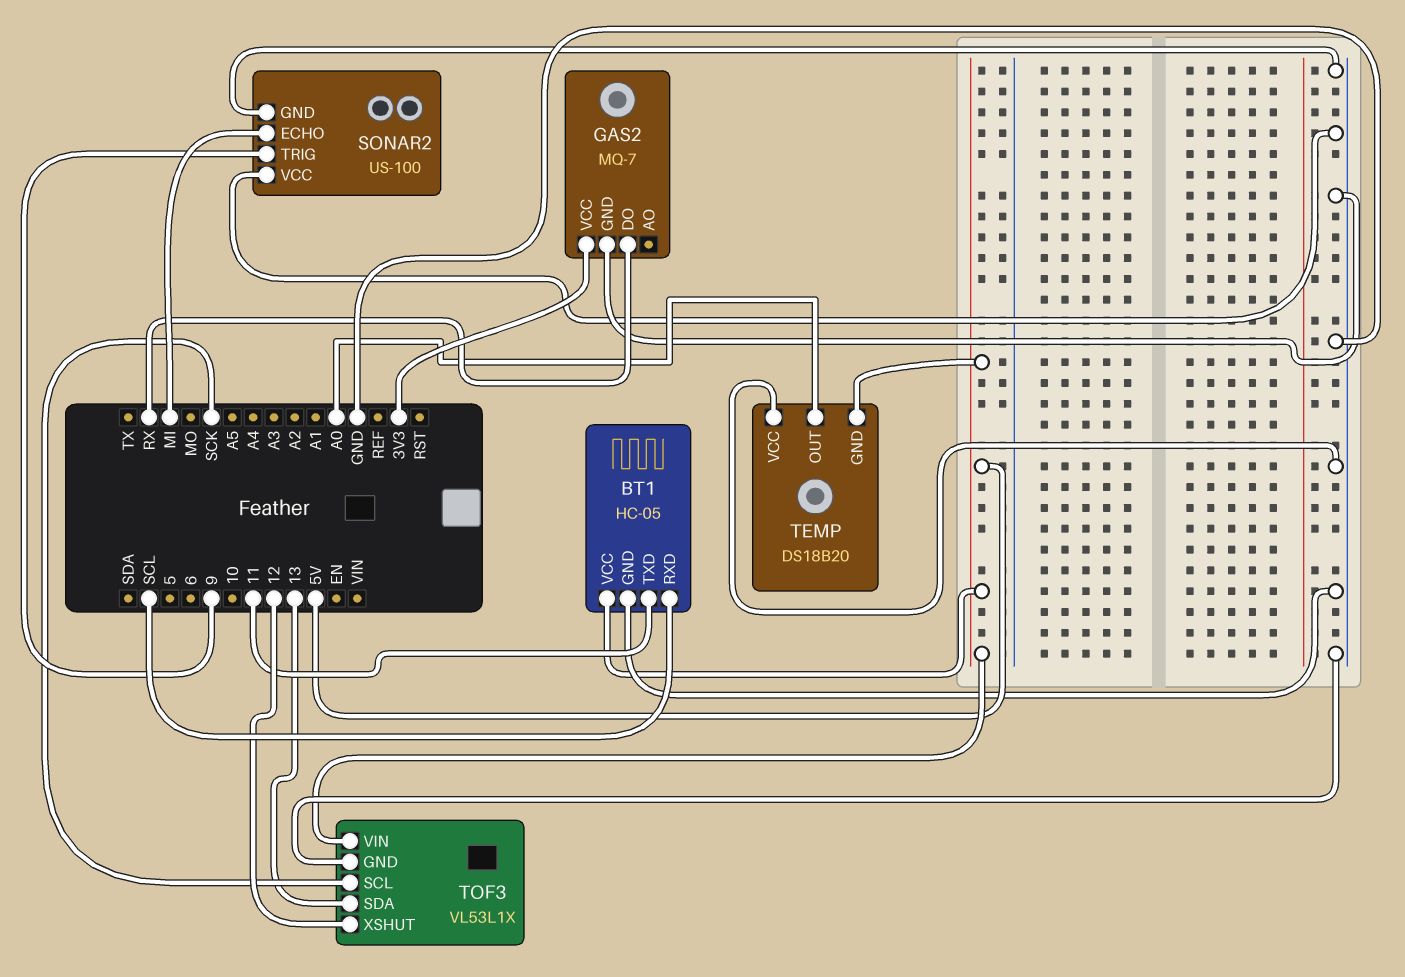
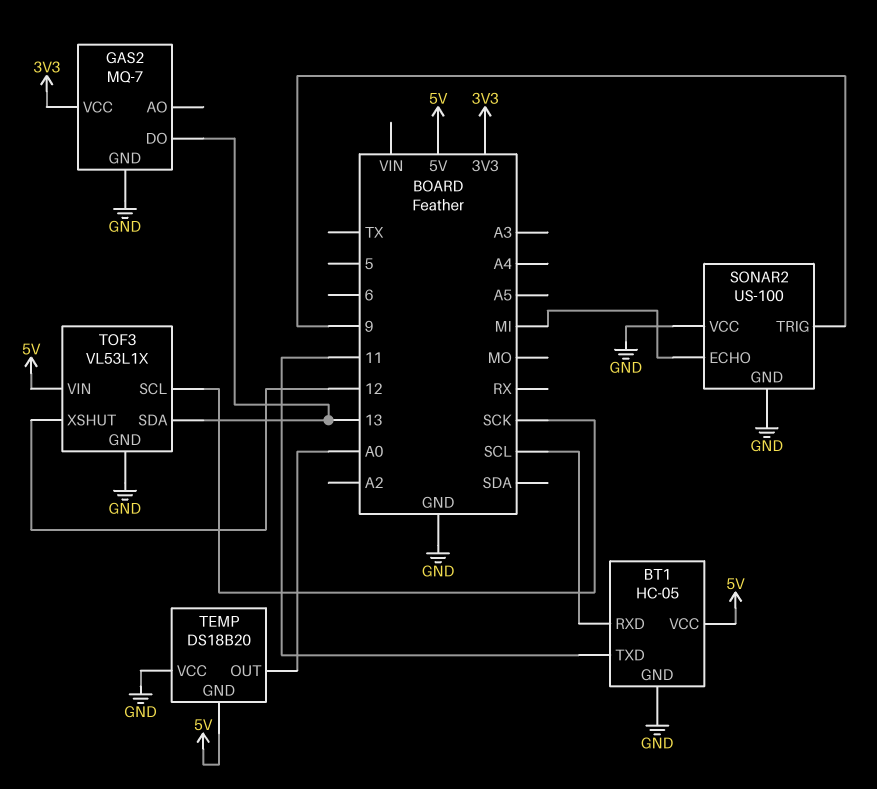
GAS2 pin DO: RX -> 13

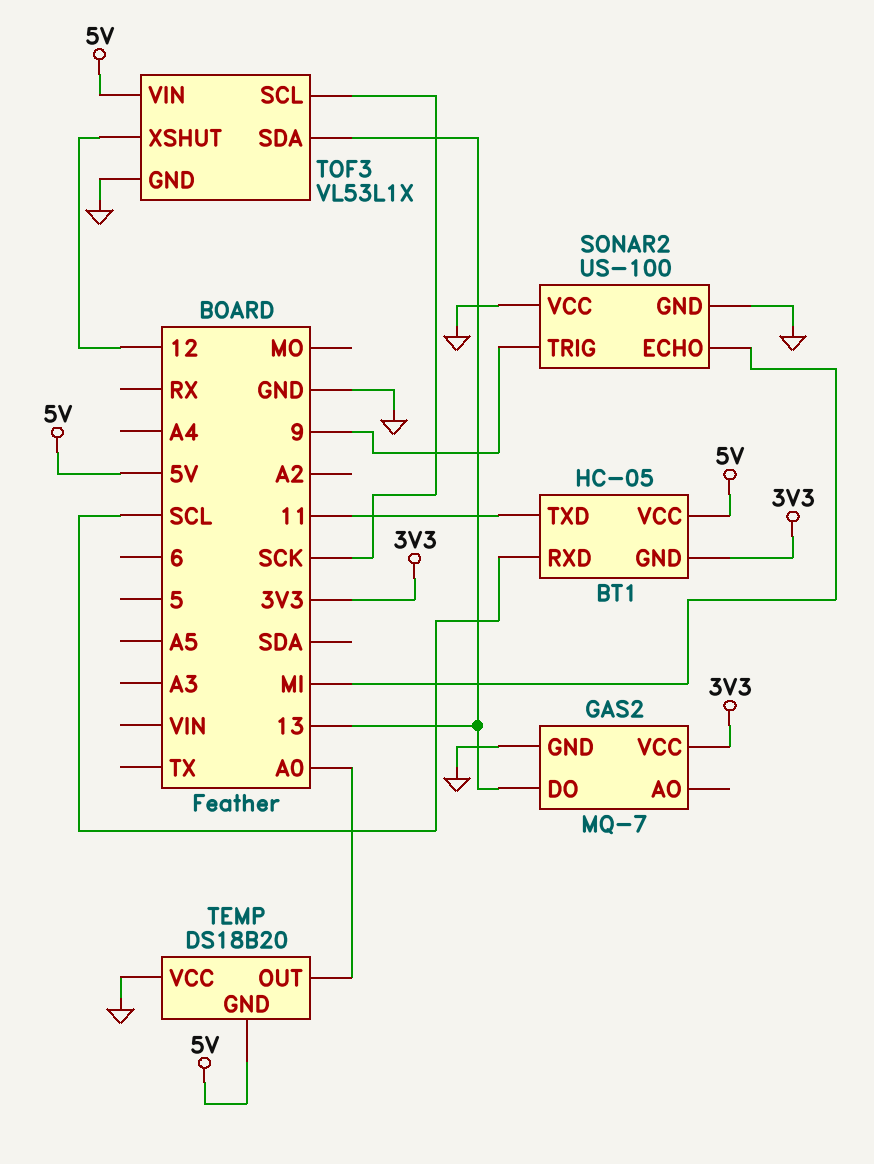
BT1 pin GND: GND -> 3V3

